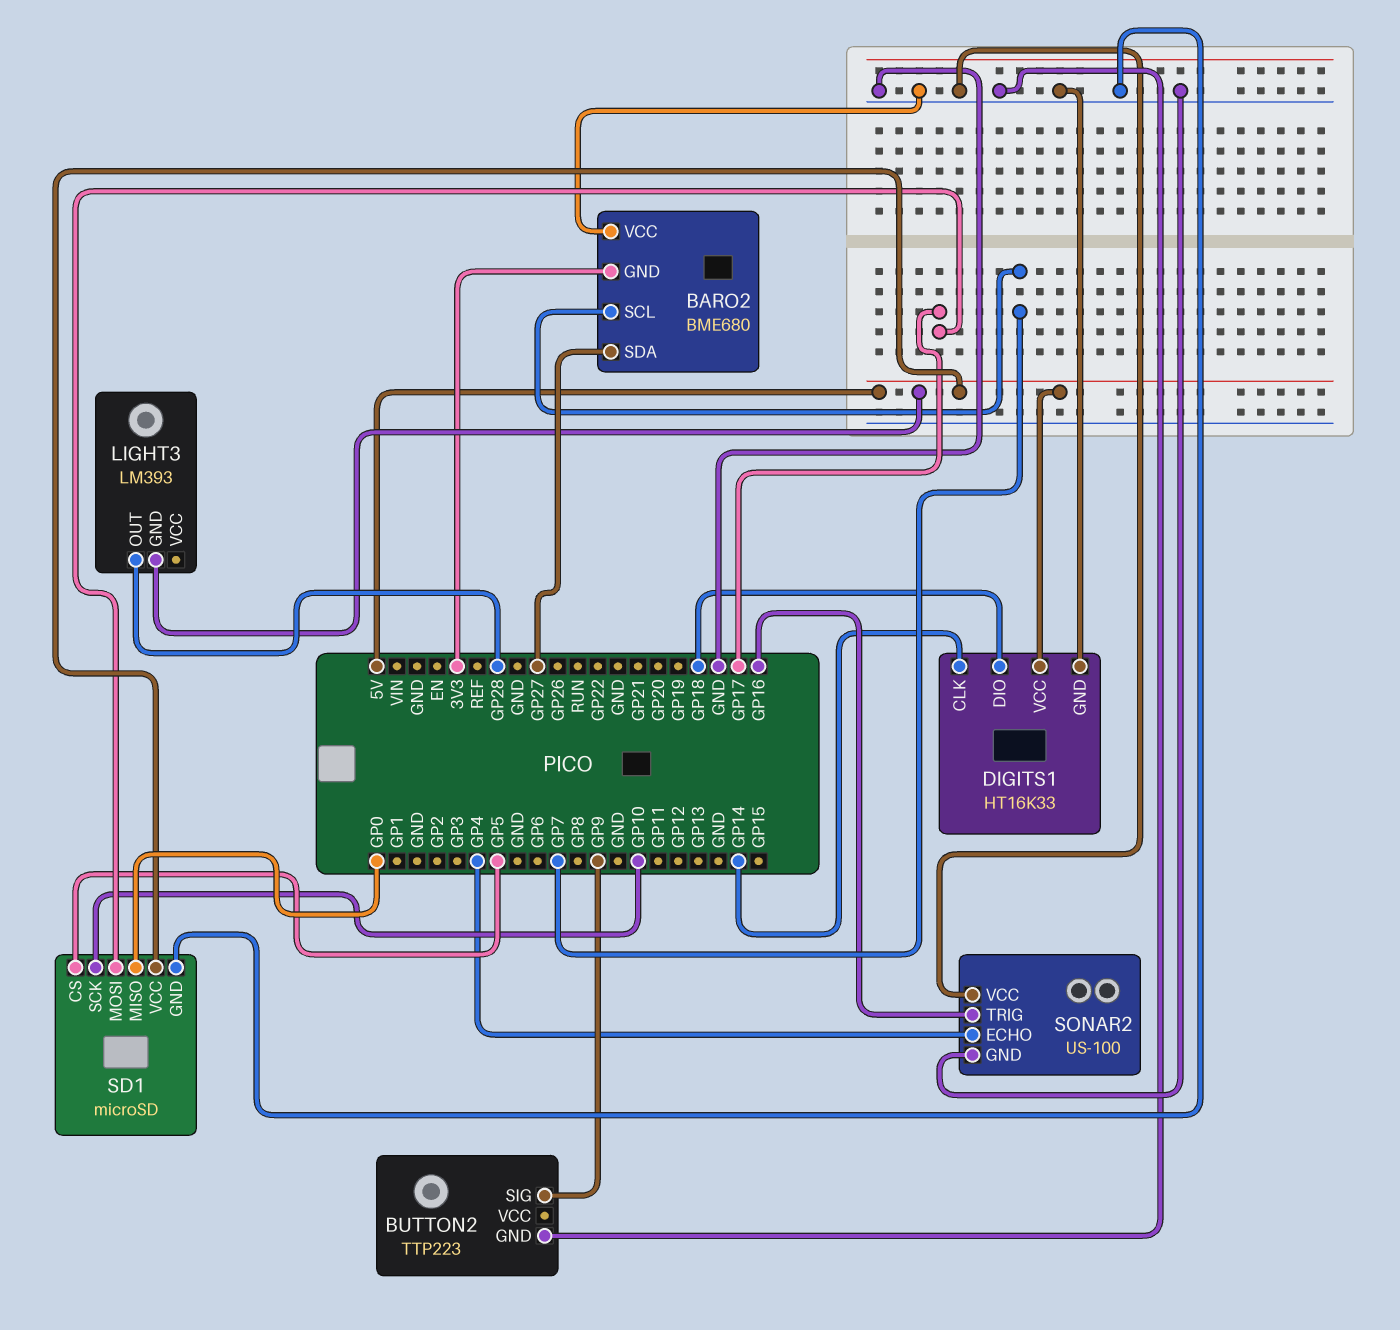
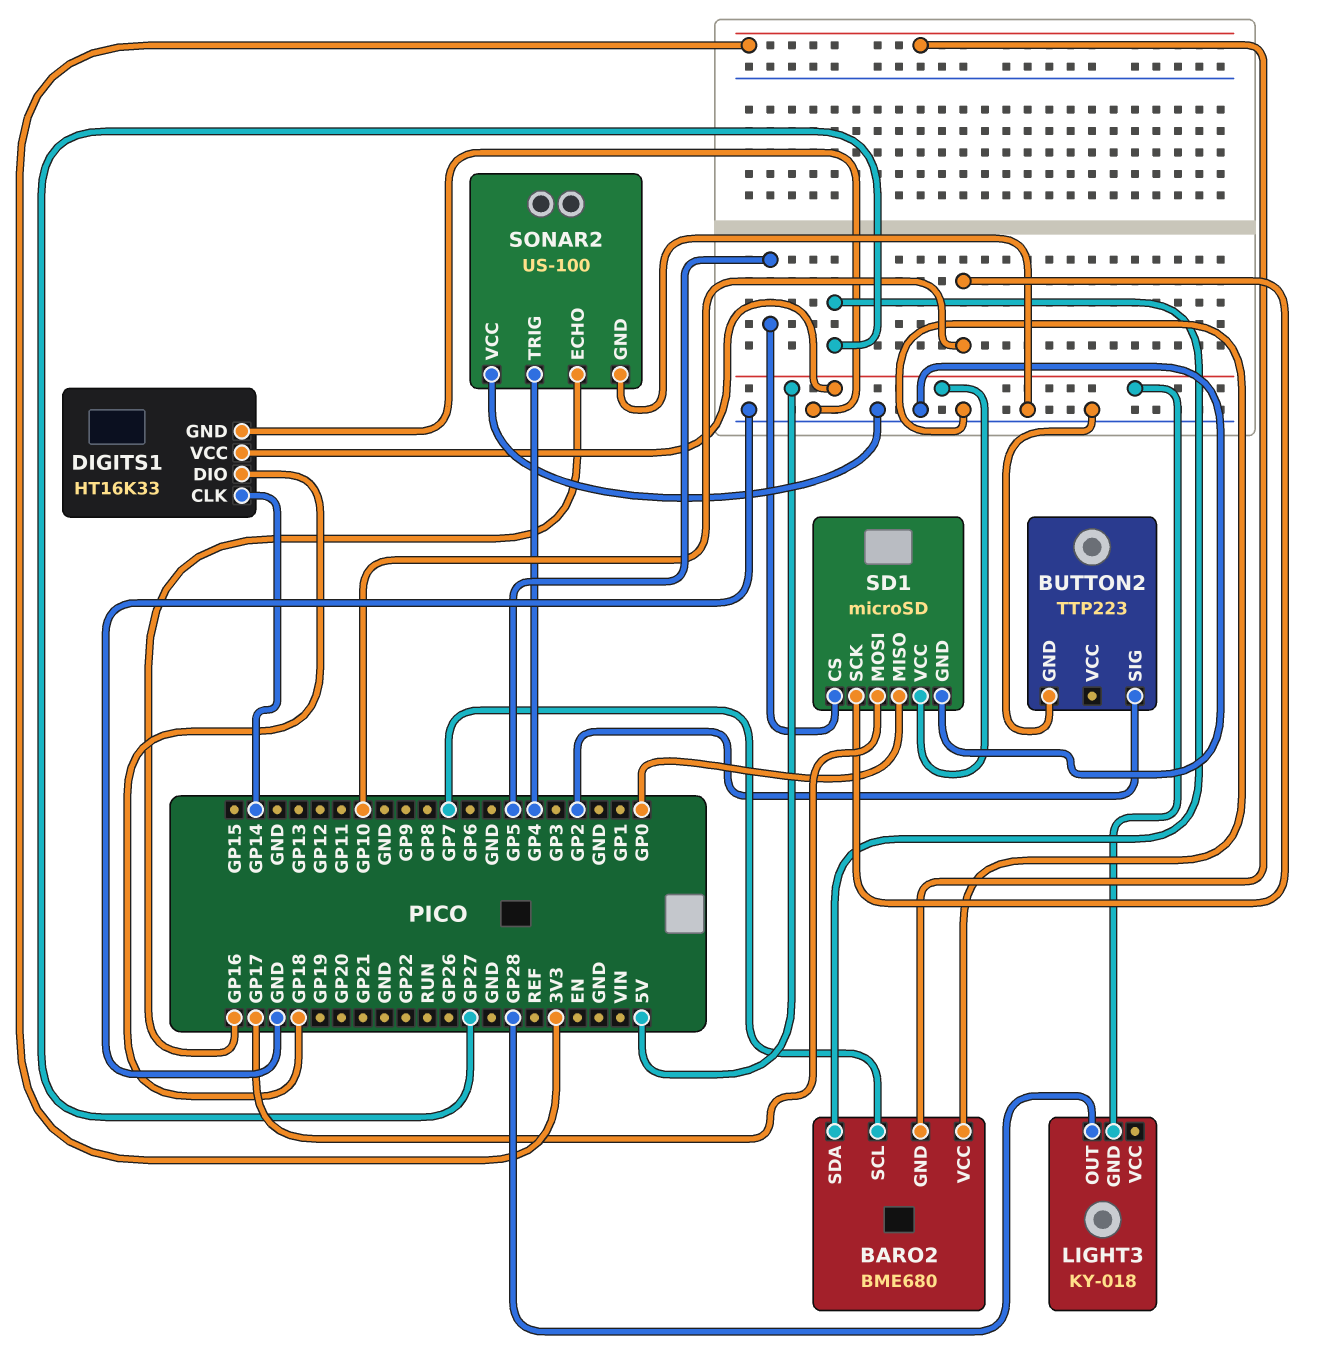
BUTTON2 pin SIG: GP9 -> GP2
LIGHT3: LM393 -> KY-018
SONAR2 pin ECHO: GP4 -> GP16
SONAR2 pin TRIG: GP16 -> GP4

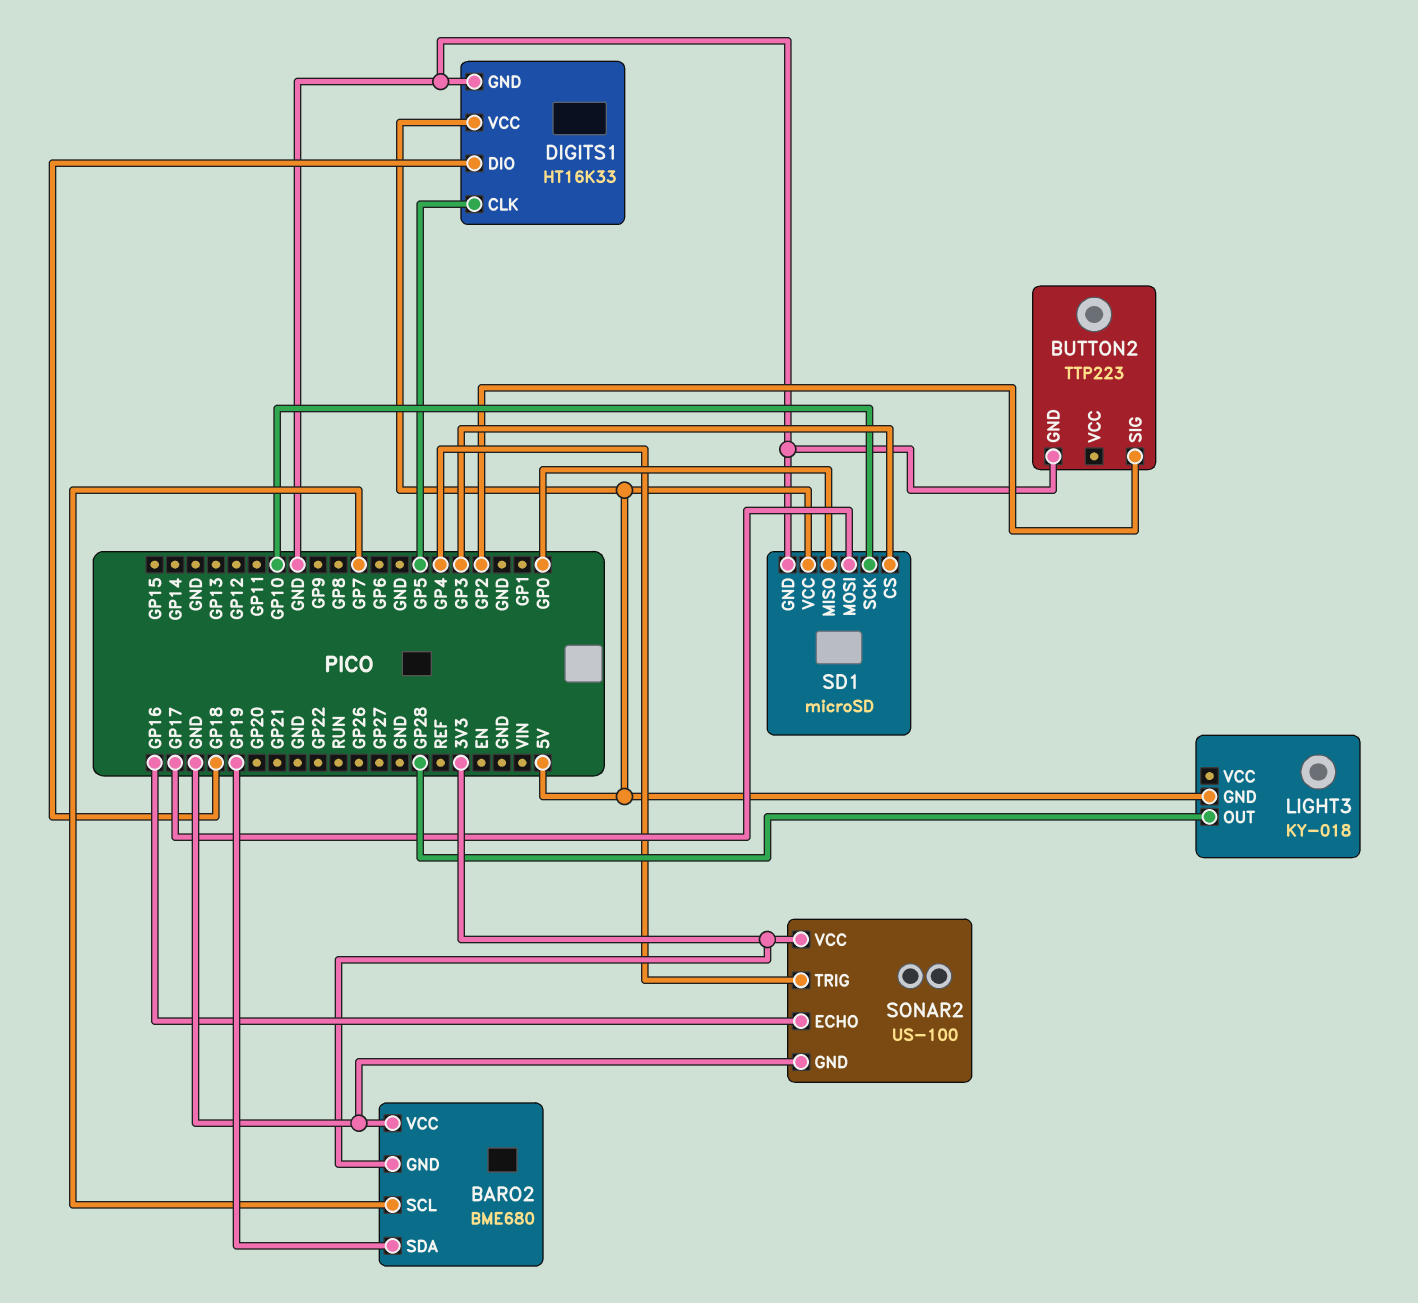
BARO2 pin SDA: GP27 -> GP19
DIGITS1 pin CLK: GP14 -> GP5
SD1 pin CS: GP5 -> GP3
SONAR2 pin VCC: GND -> 3V3

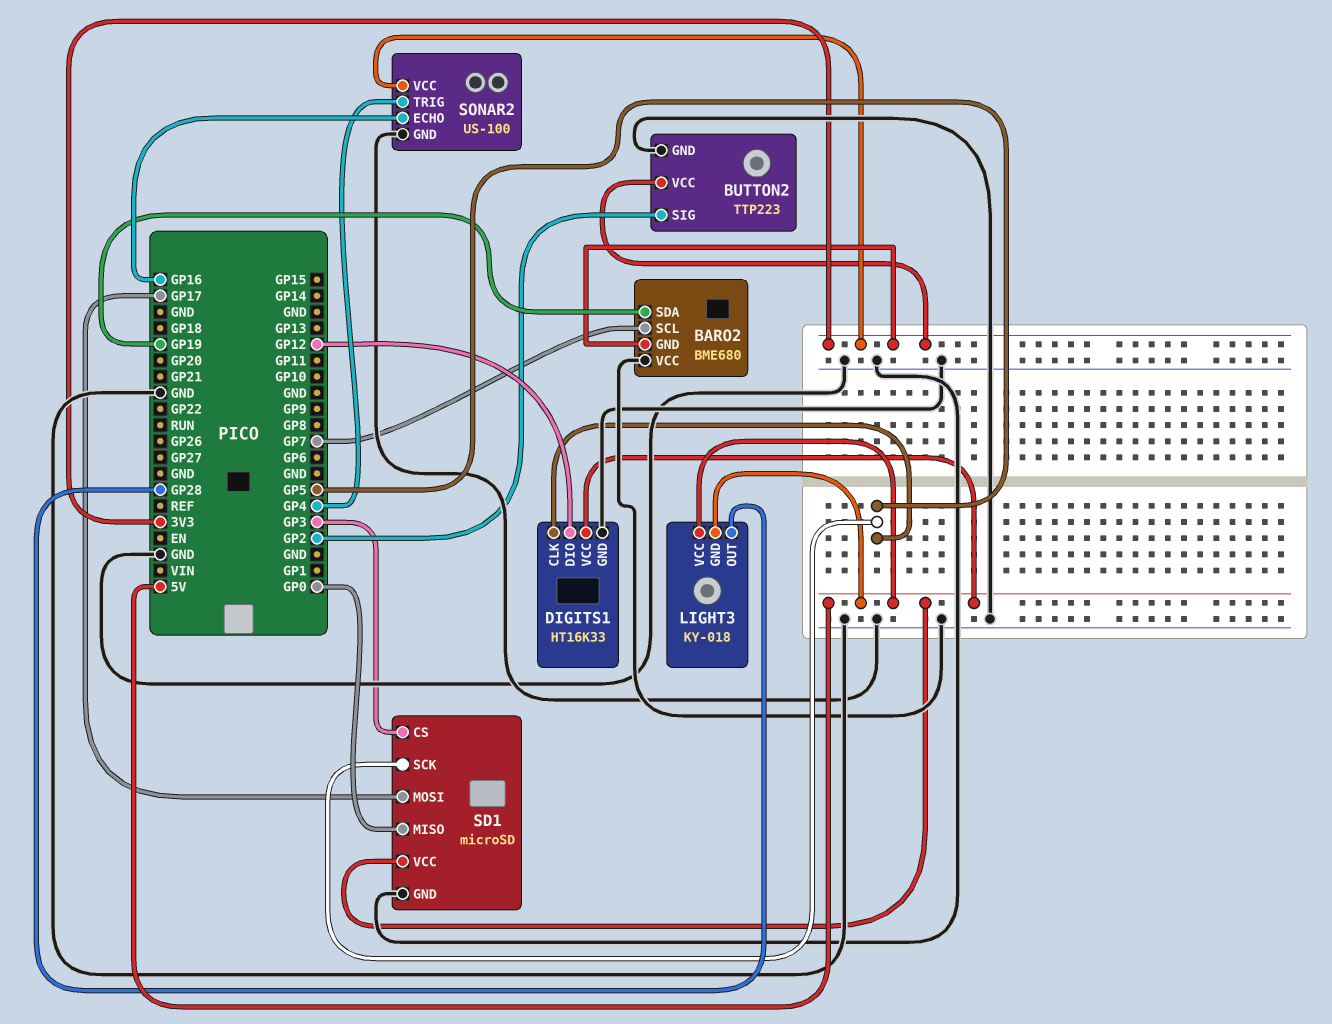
BUTTON2 pin VCC: none -> 3V3
DIGITS1 pin DIO: GP18 -> GP12
LIGHT3 pin VCC: none -> 5V
SD1 pin SCK: GP10 -> GP5

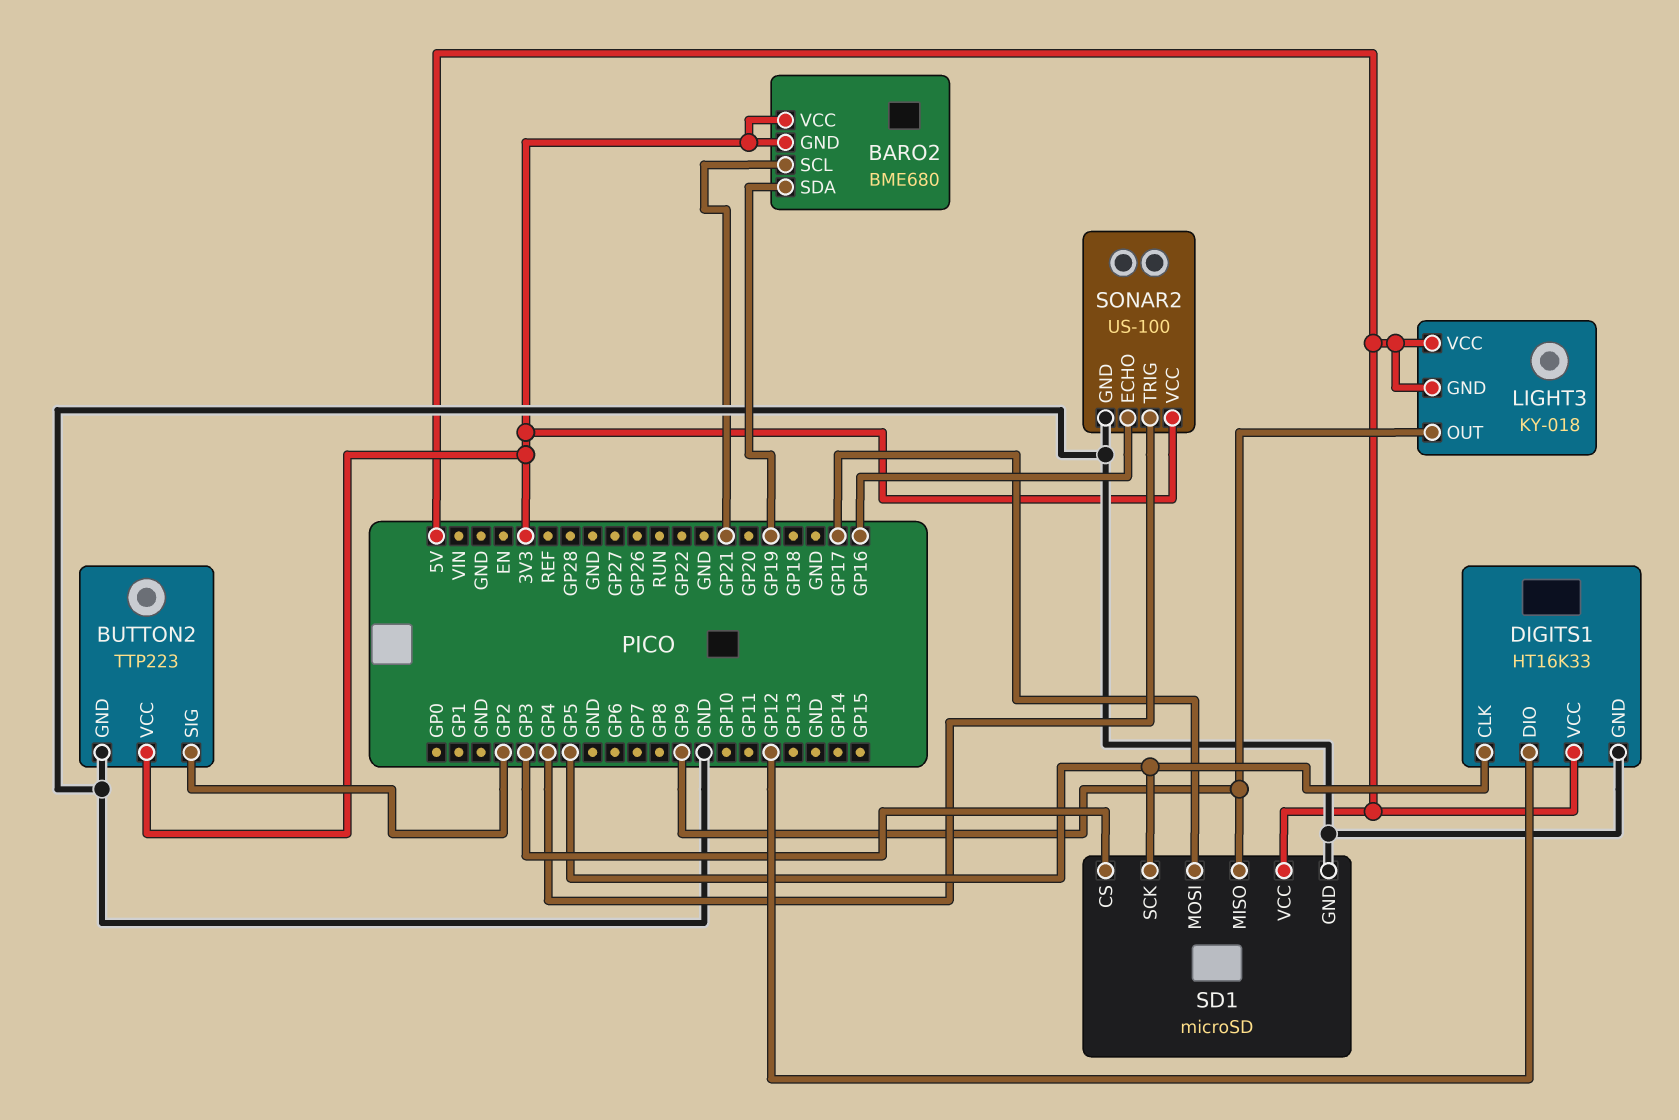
BARO2 pin SCL: GP7 -> GP21
BARO2 pin VCC: GND -> 3V3
LIGHT3 pin OUT: GP28 -> GP9
SD1 pin MISO: GP0 -> GP9

